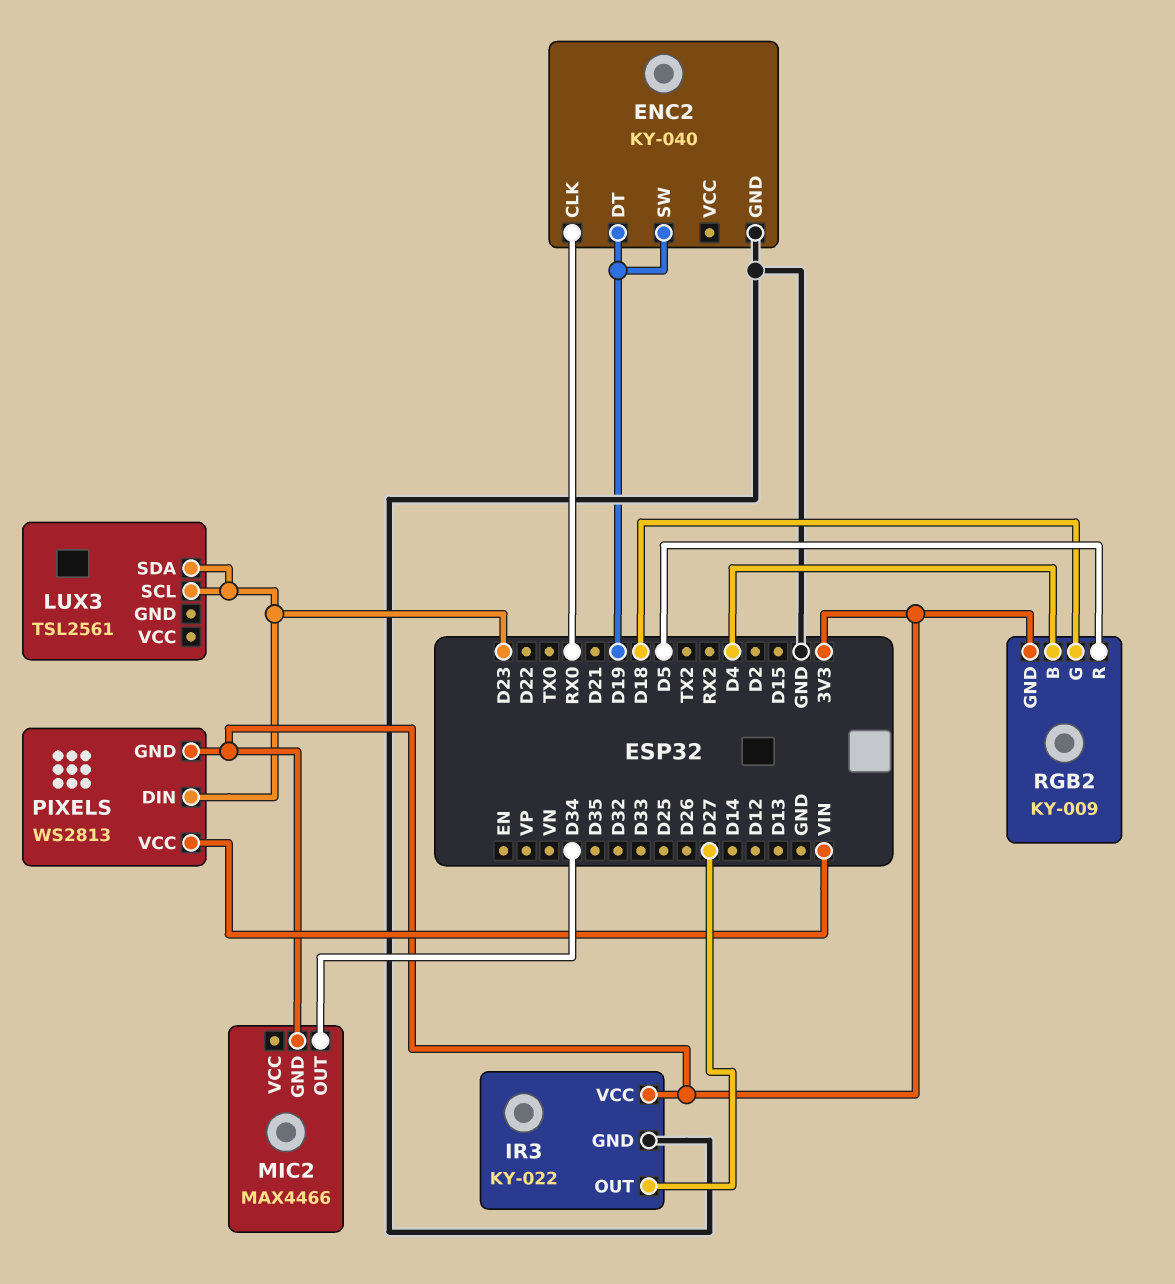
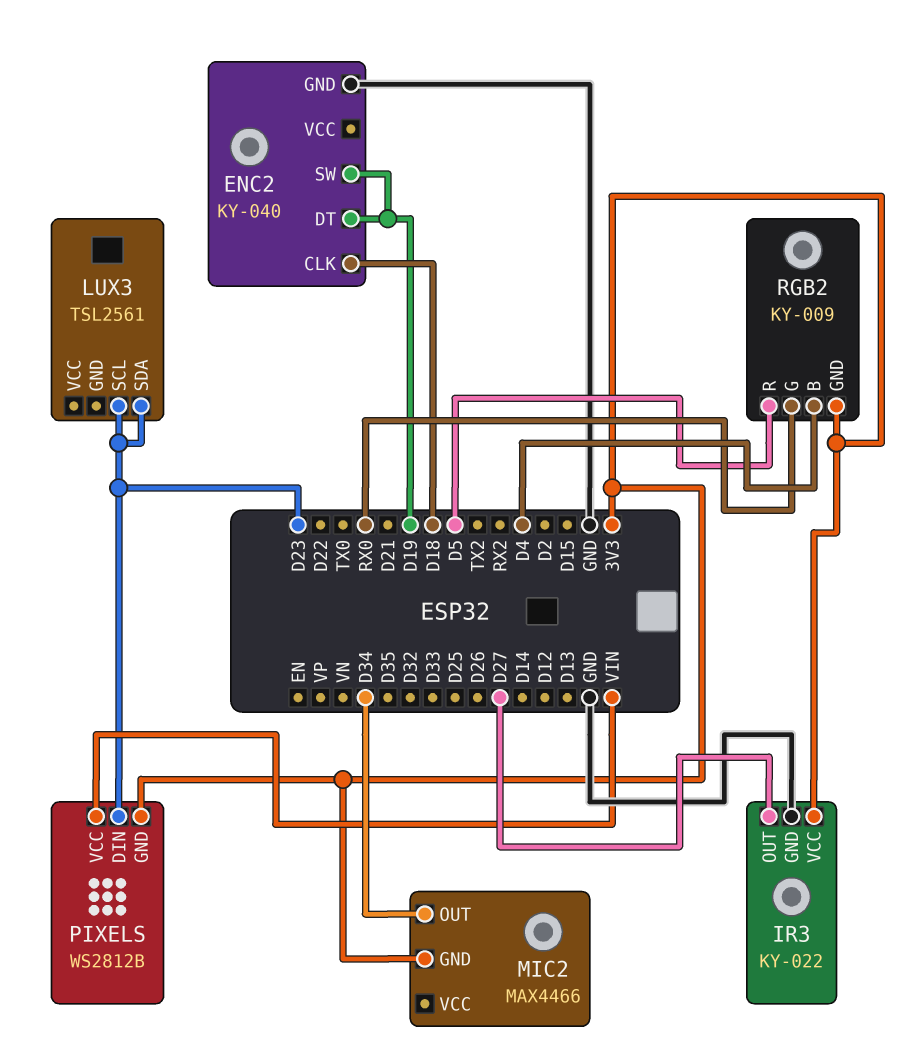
ENC2 pin CLK: RX0 -> D18
PIXELS: WS2813 -> WS2812B
RGB2 pin G: D18 -> RX0

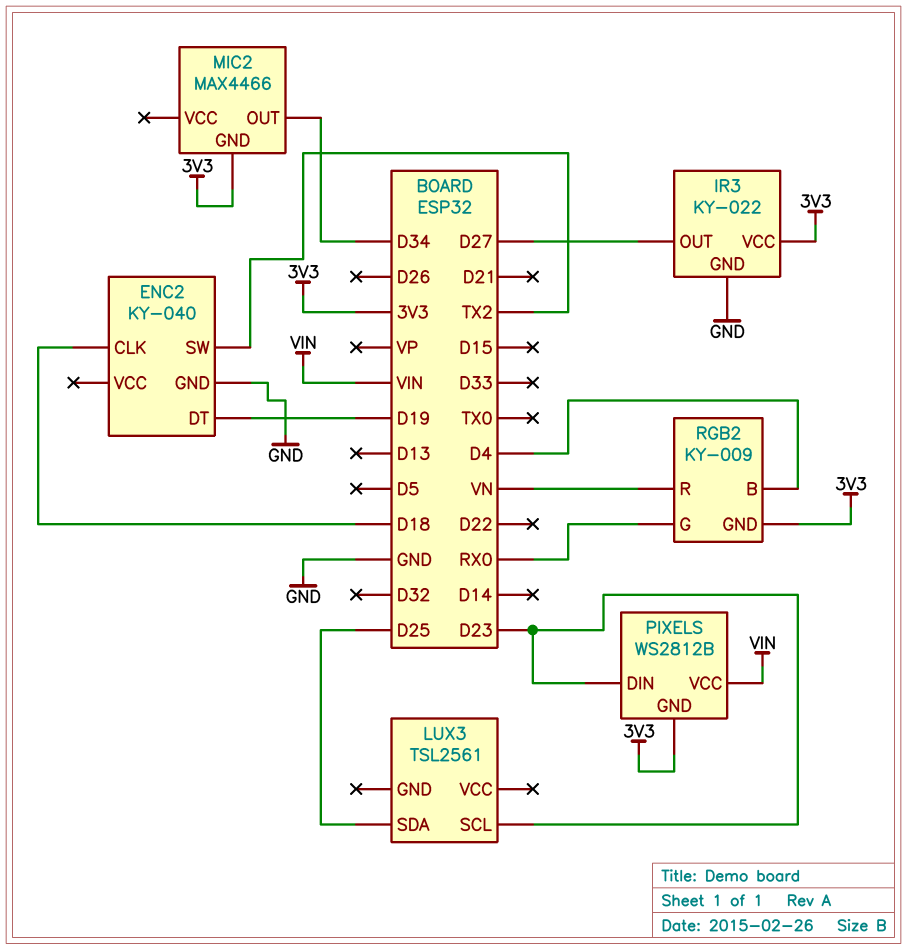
ENC2 pin SW: D19 -> TX2
LUX3 pin SDA: D23 -> D25
RGB2 pin R: D5 -> VN

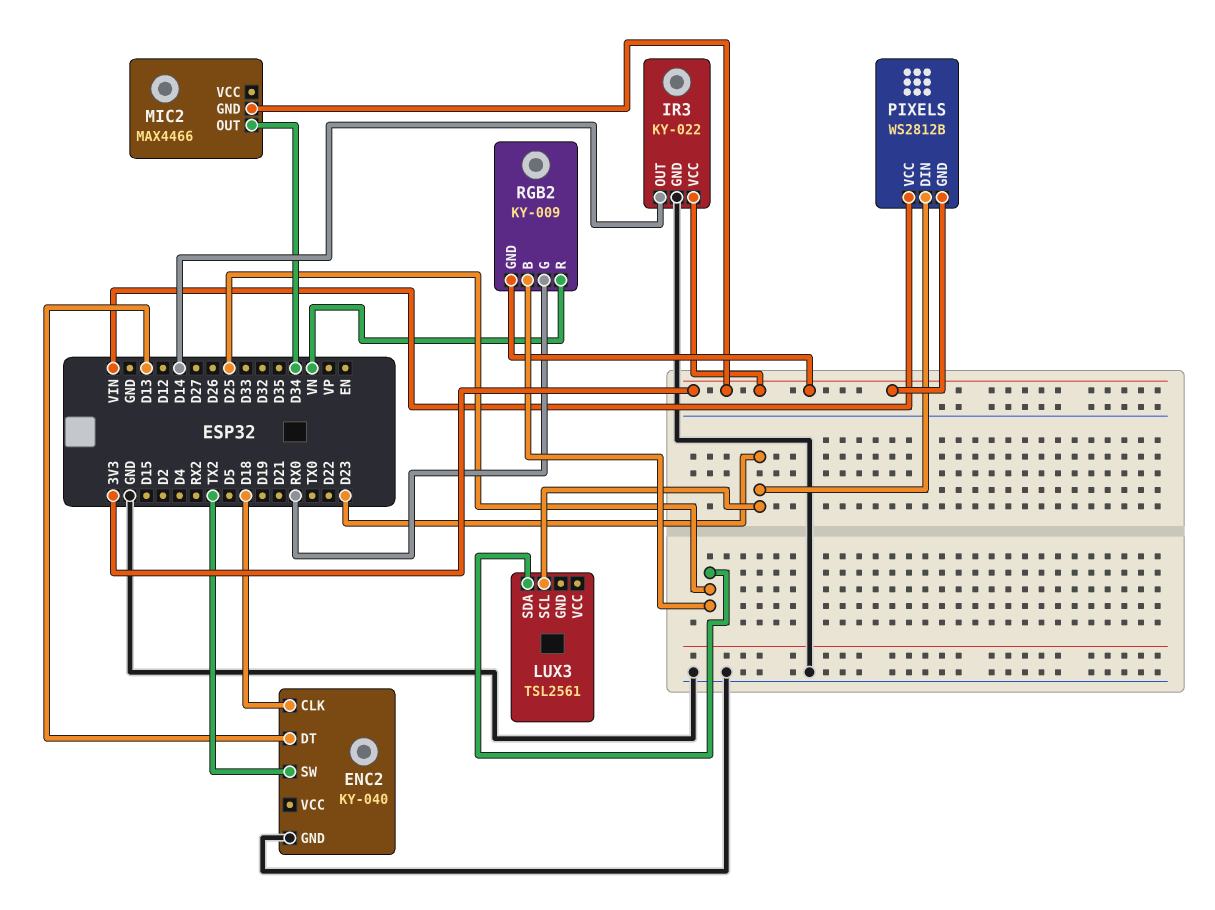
ENC2 pin DT: D19 -> D13
IR3 pin OUT: D27 -> D14
RGB2 pin B: D4 -> D25

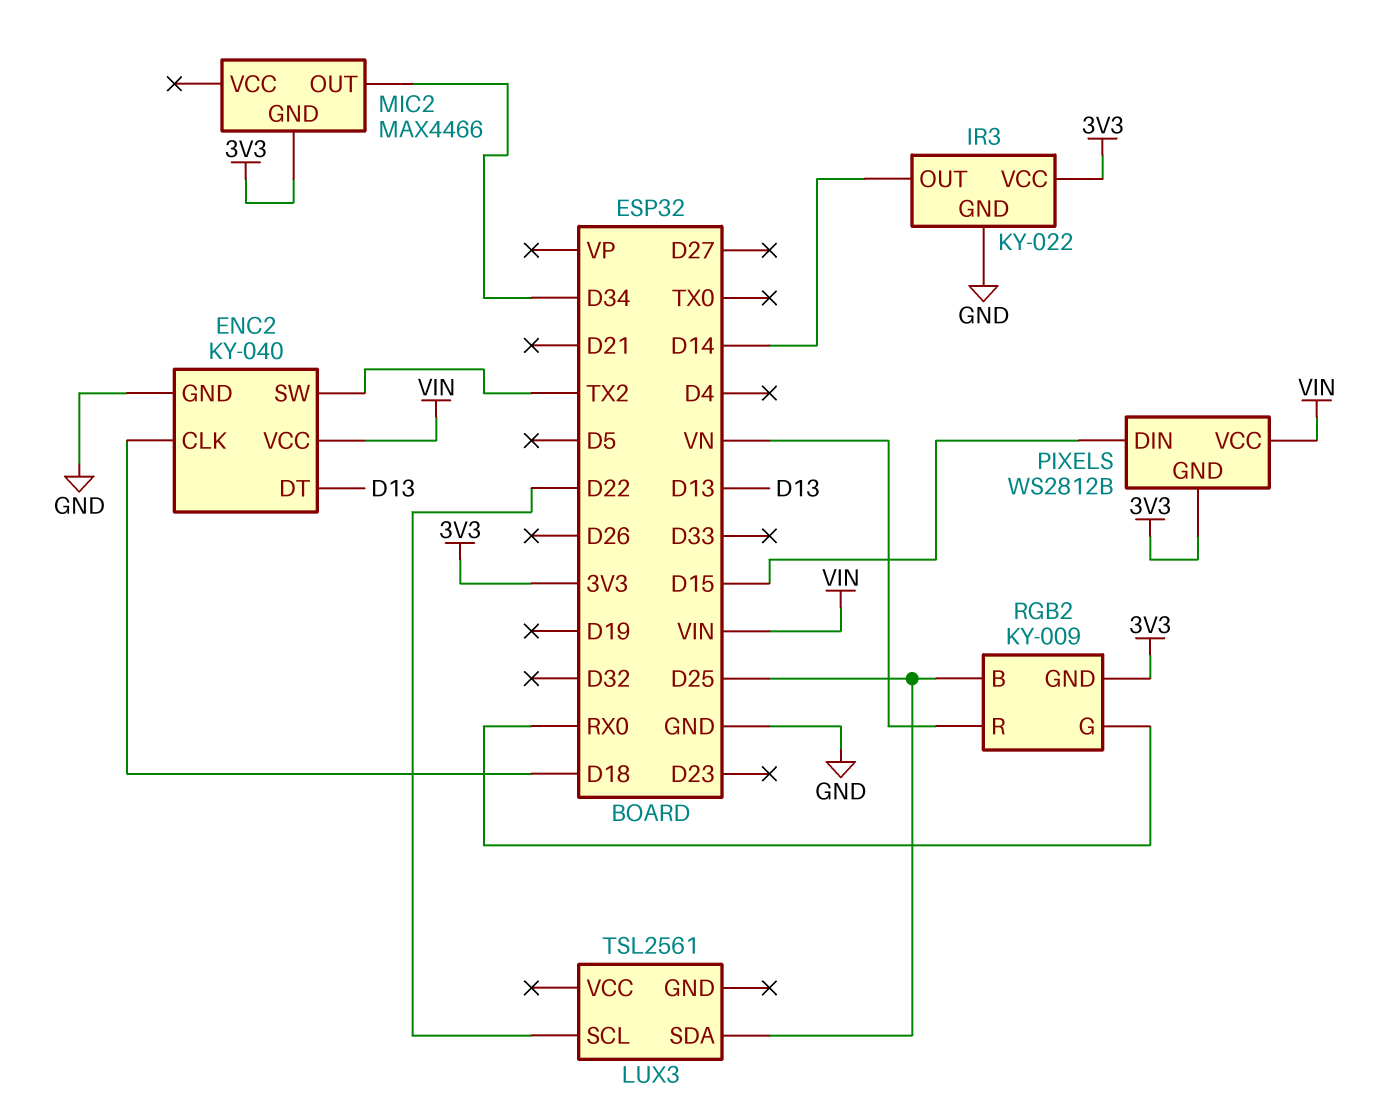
ENC2 pin VCC: none -> VIN
LUX3 pin SCL: D23 -> D22
PIXELS pin DIN: D23 -> D15

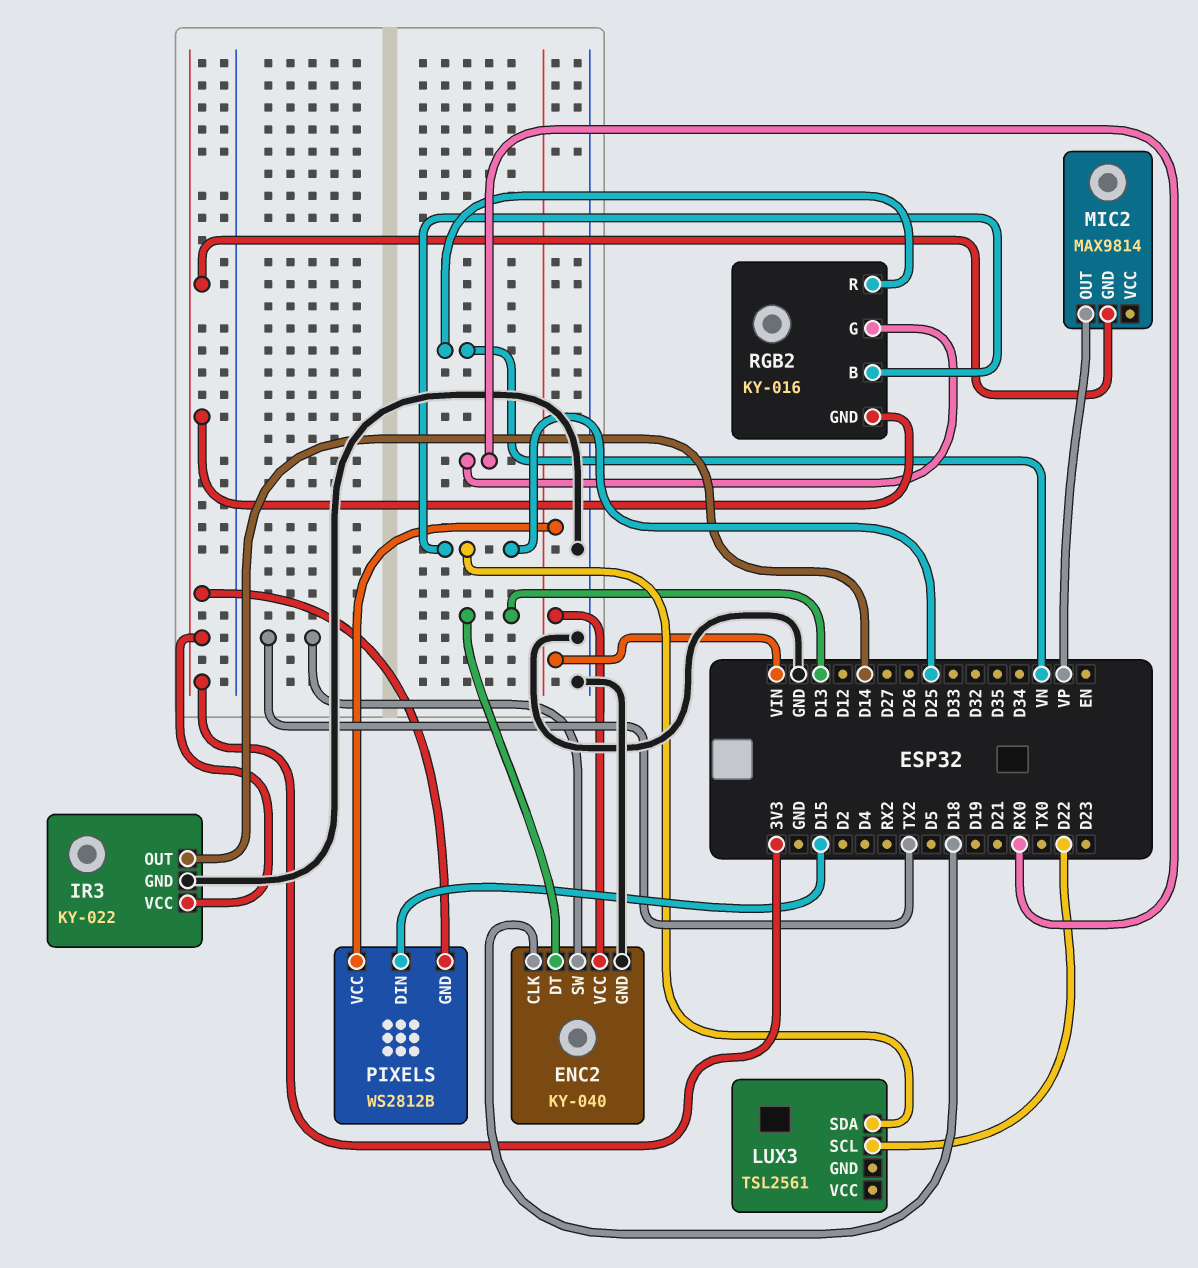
MIC2: MAX4466 -> MAX9814
MIC2 pin OUT: D34 -> VP
RGB2: KY-009 -> KY-016

